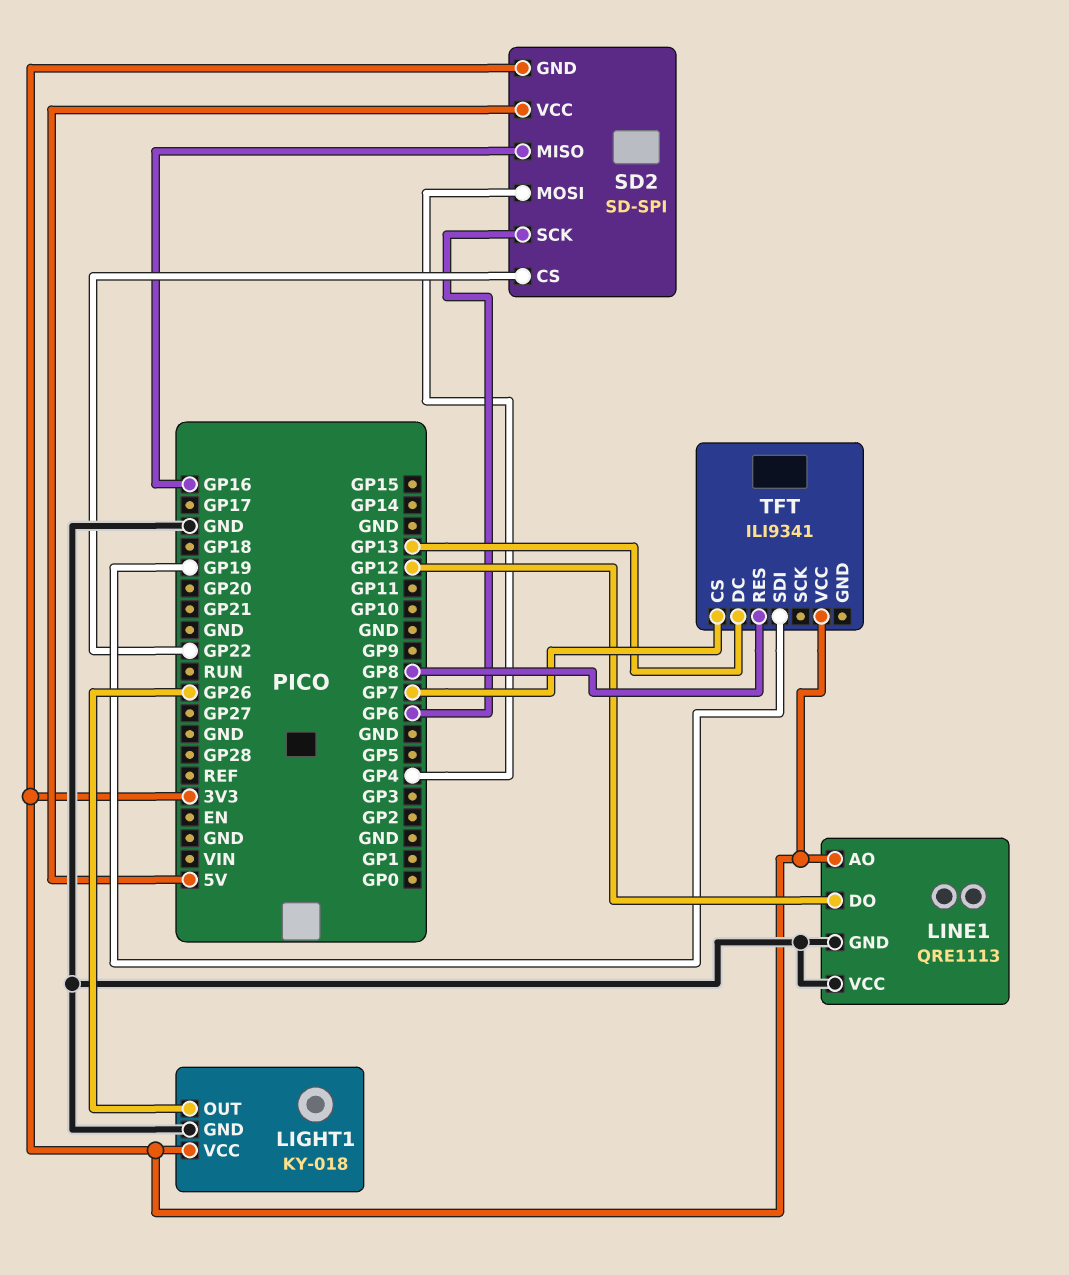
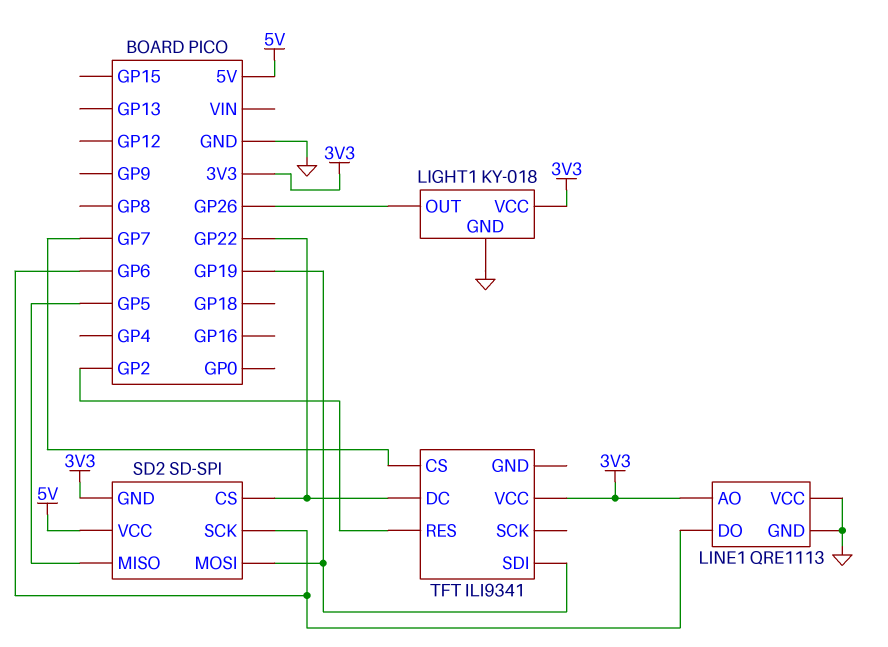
LINE1 pin DO: GP12 -> GP6
SD2 pin MISO: GP16 -> GP5
SD2 pin MOSI: GP4 -> GP19
TFT pin DC: GP13 -> GP22
TFT pin RES: GP8 -> GP2

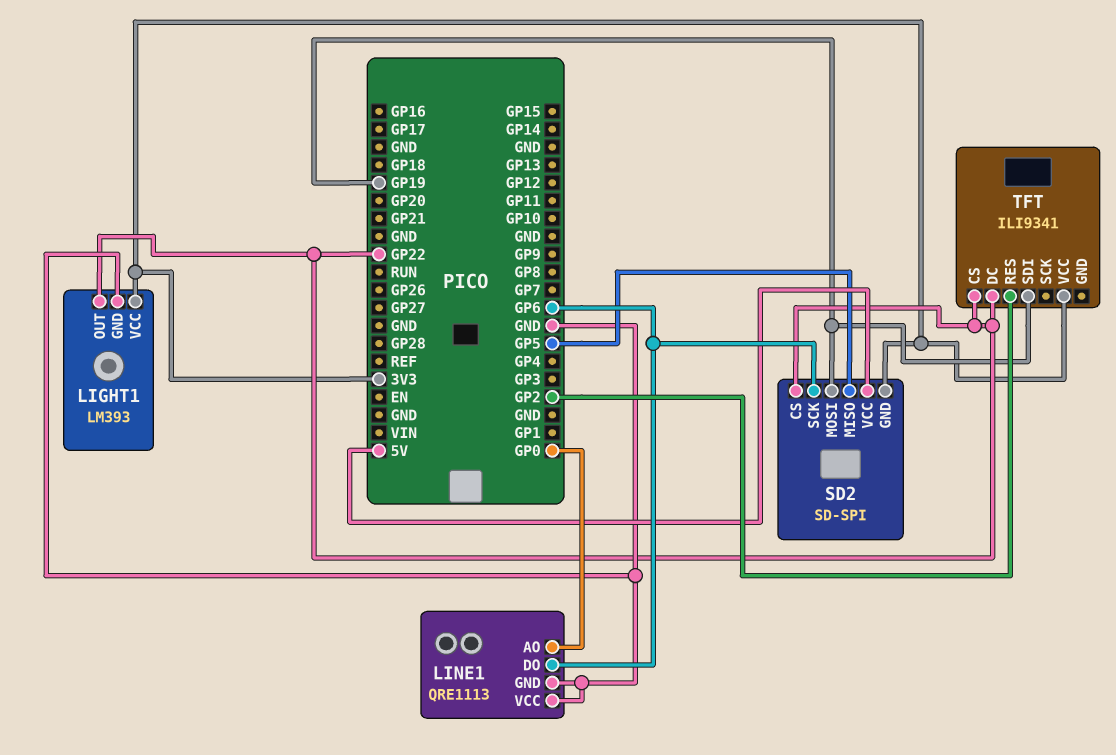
LIGHT1: KY-018 -> LM393
LIGHT1 pin OUT: GP26 -> GP22
LINE1 pin AO: 3V3 -> GP0
TFT pin CS: GP7 -> GP22

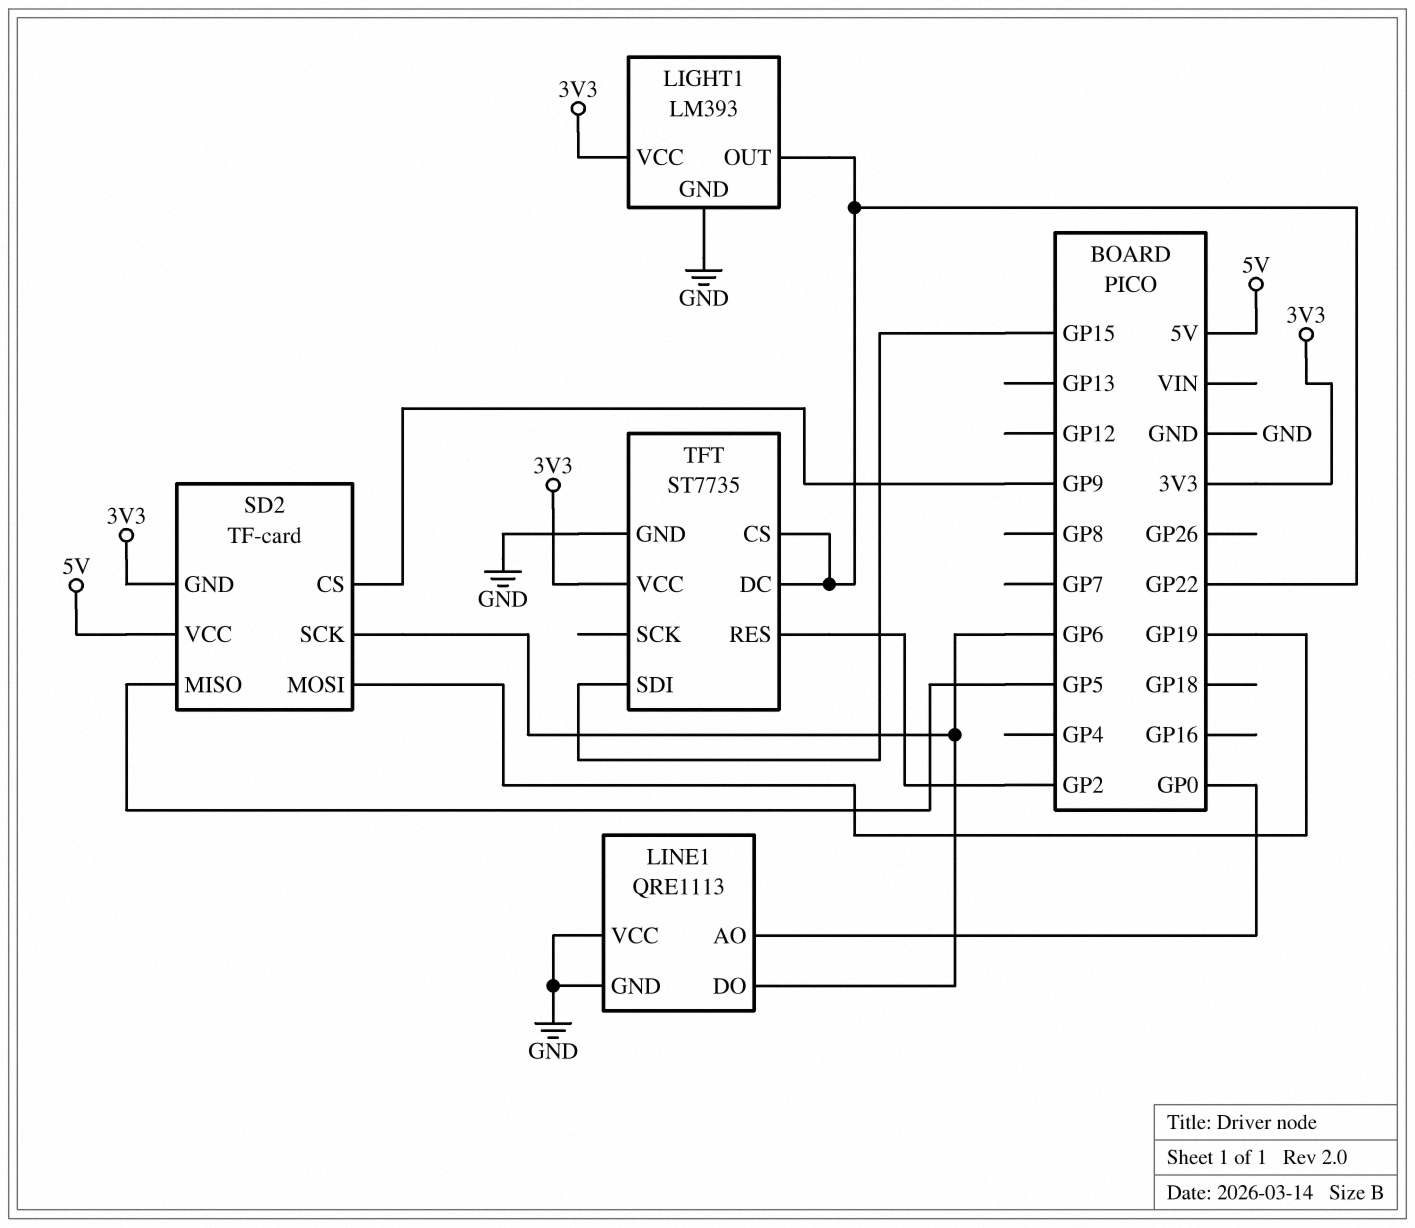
SD2: SD-SPI -> TF-card
SD2 pin CS: GP22 -> GP9
TFT: ILI9341 -> ST7735
TFT pin GND: none -> GND
TFT pin SDI: GP19 -> GP15

